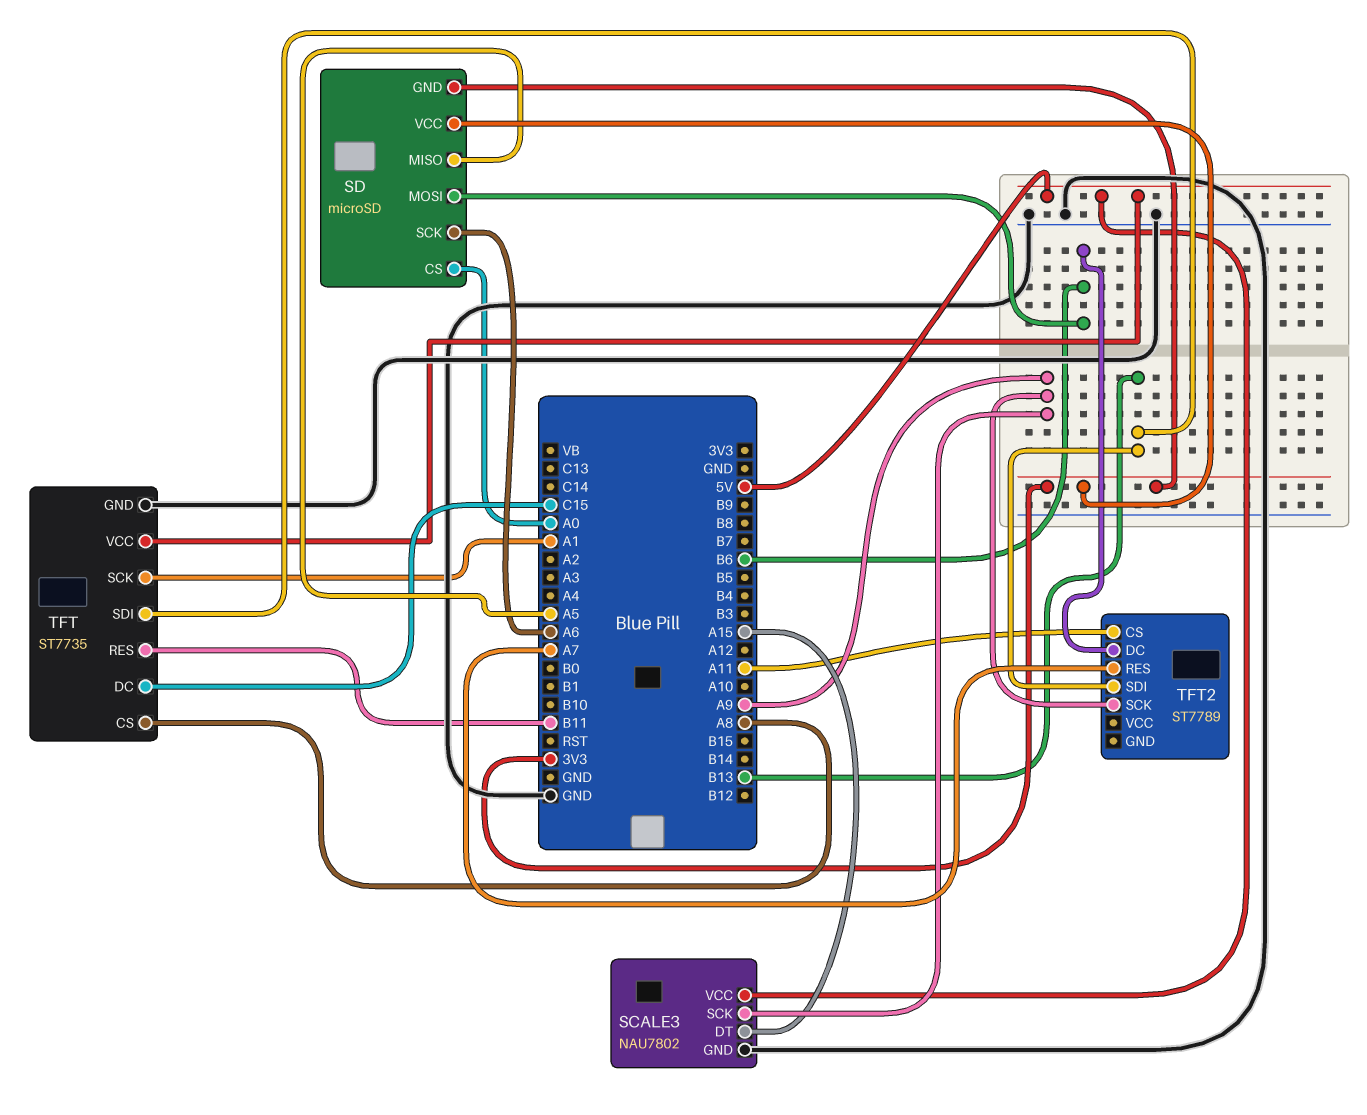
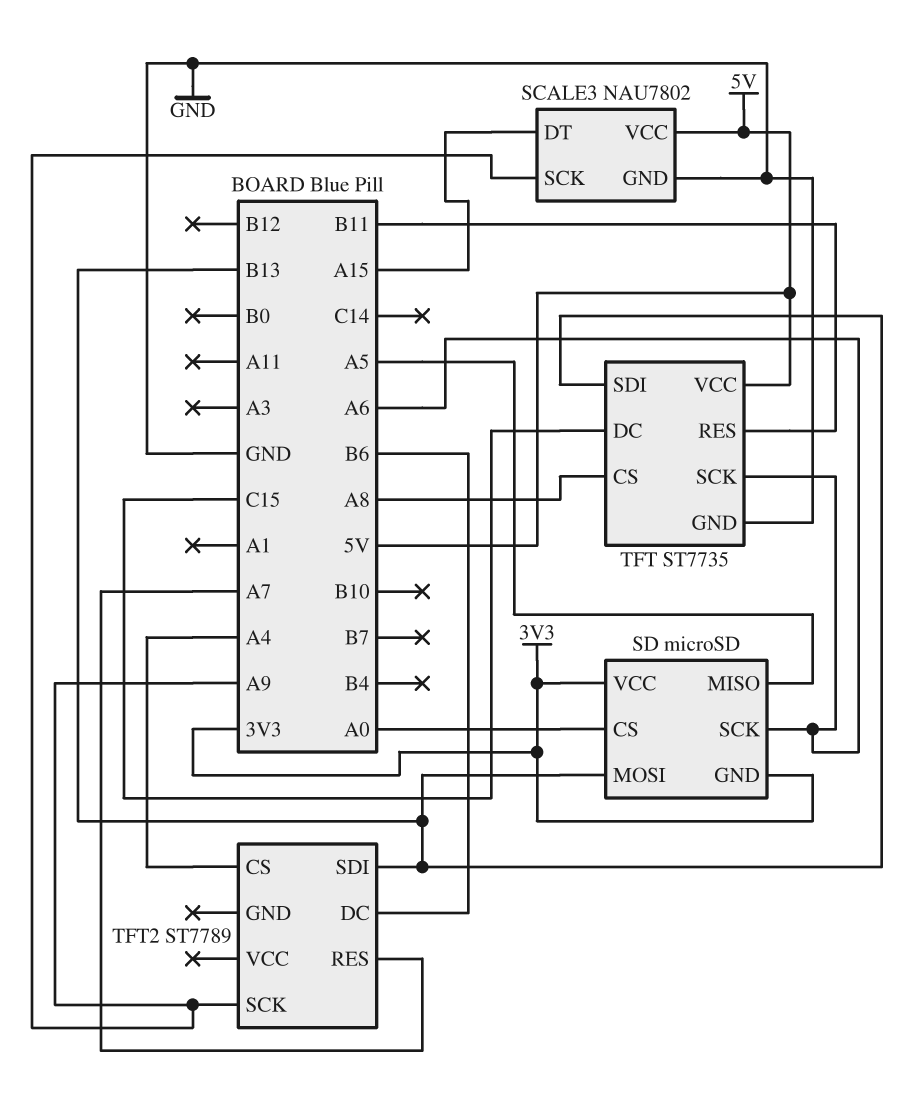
SD pin MOSI: B6 -> B13
TFT pin SCK: A1 -> A6
TFT2 pin CS: A11 -> A4

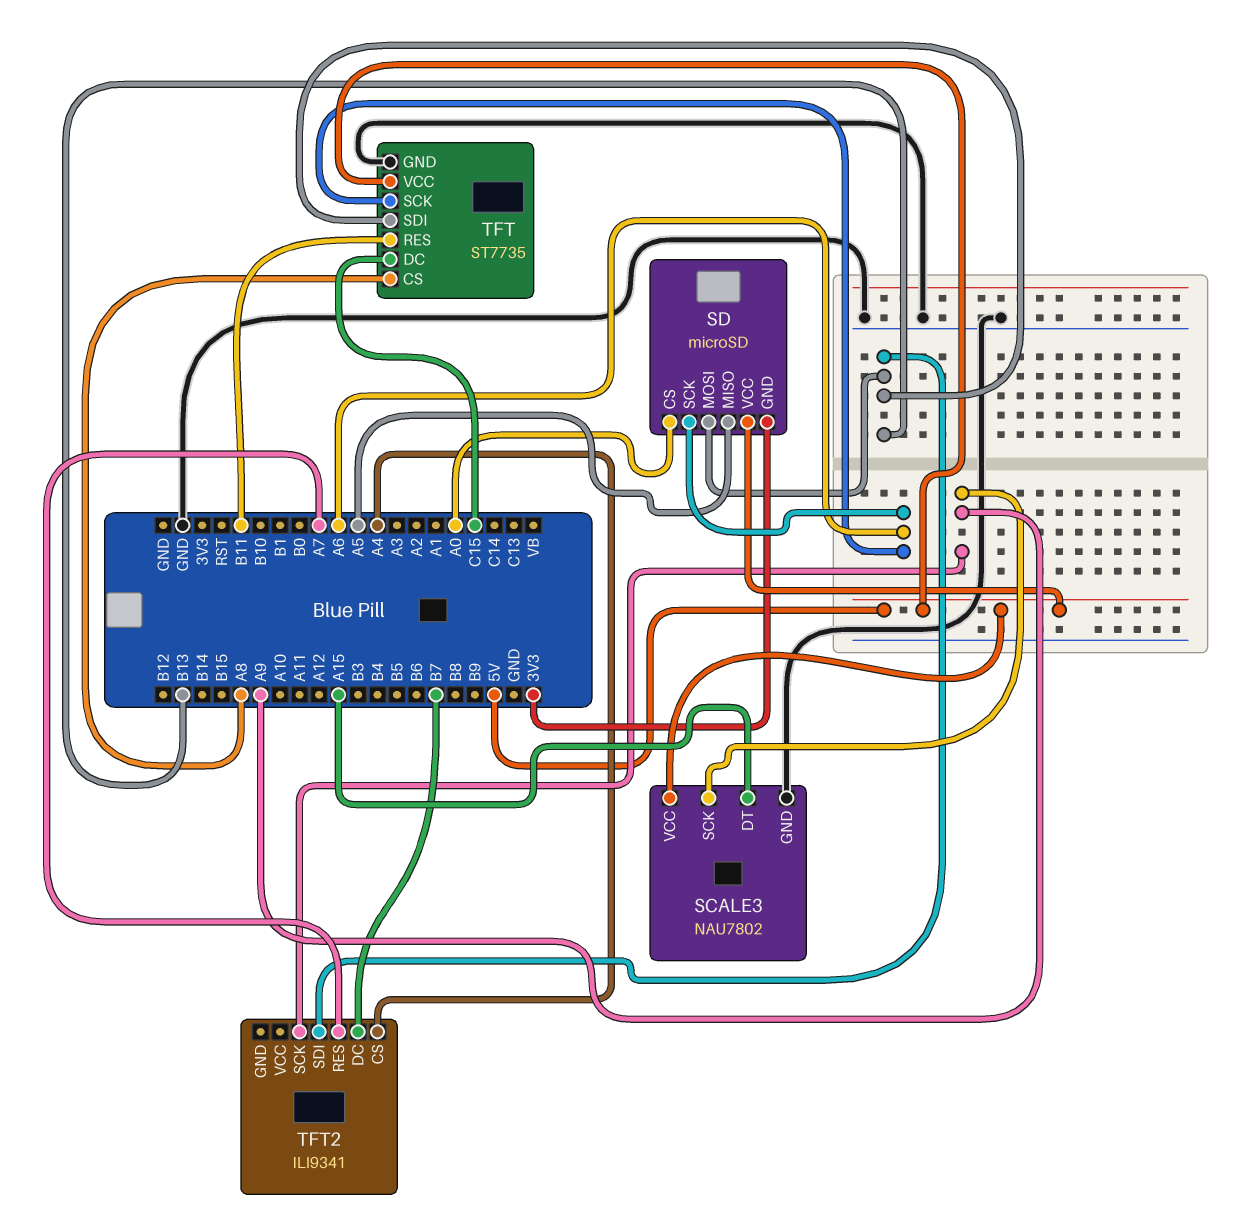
SD pin VCC: 3V3 -> 5V
TFT2: ST7789 -> ILI9341
TFT2 pin DC: B6 -> B7

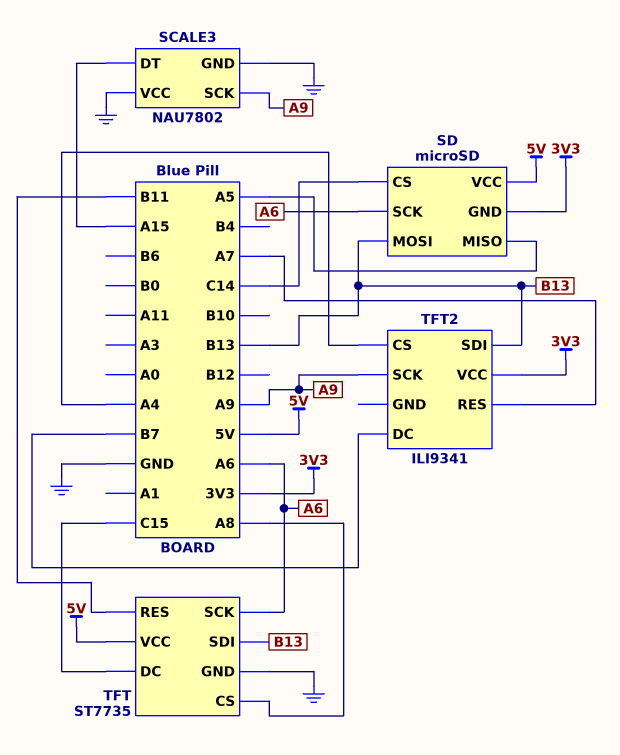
SCALE3 pin VCC: 5V -> GND
SD pin CS: A0 -> C14
TFT2 pin VCC: none -> 3V3

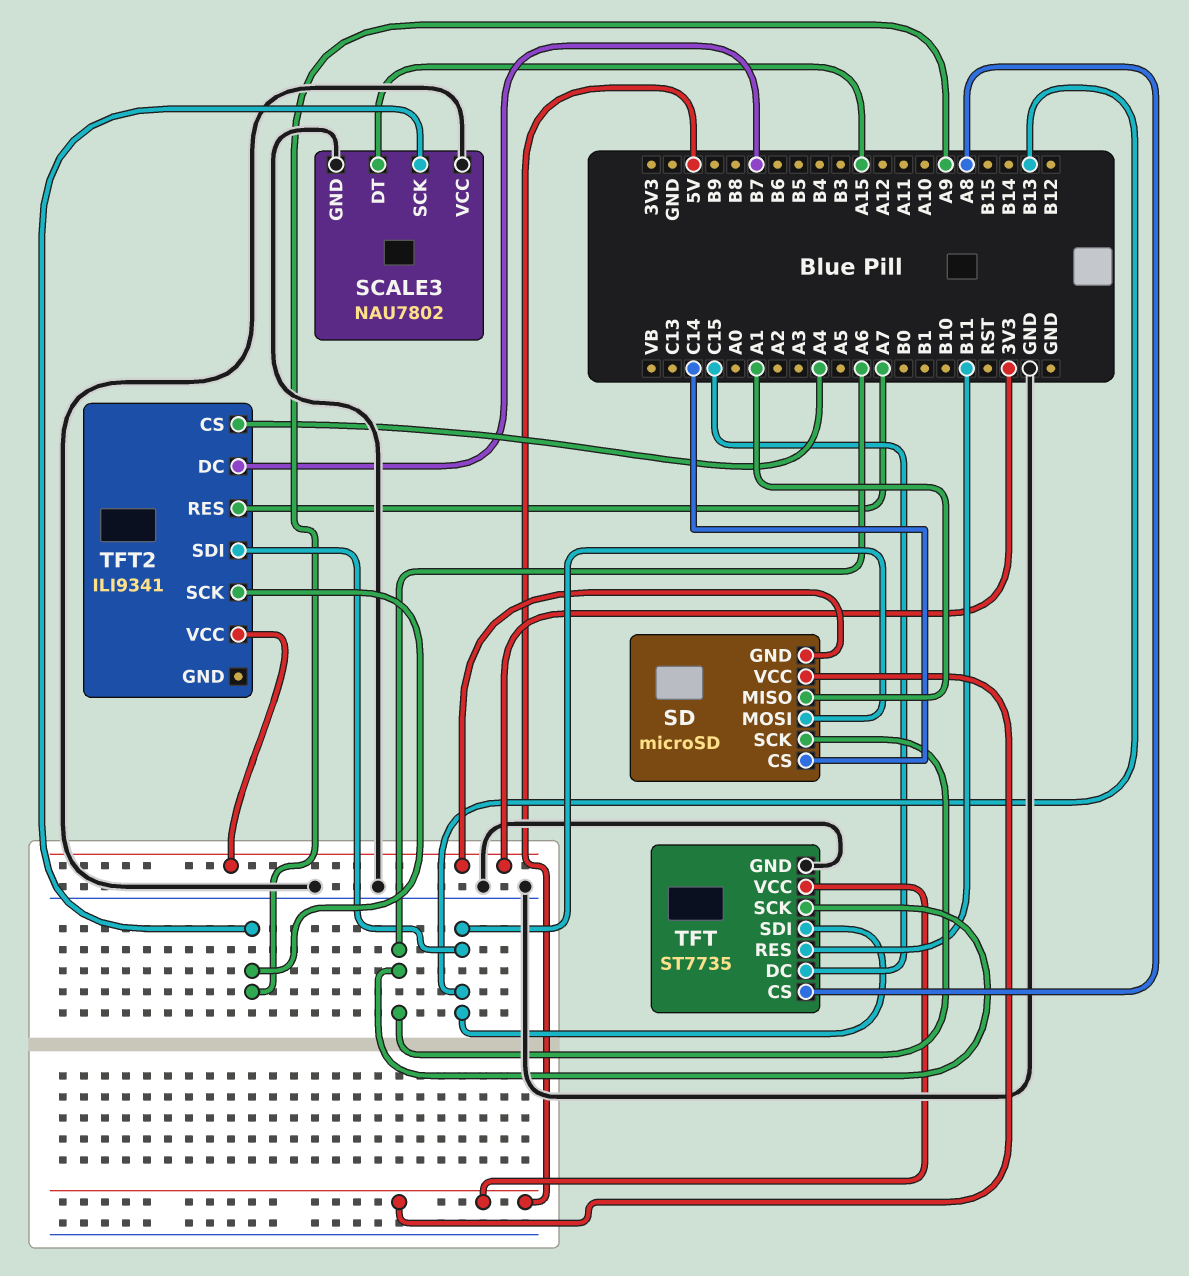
SD pin MISO: A5 -> A1

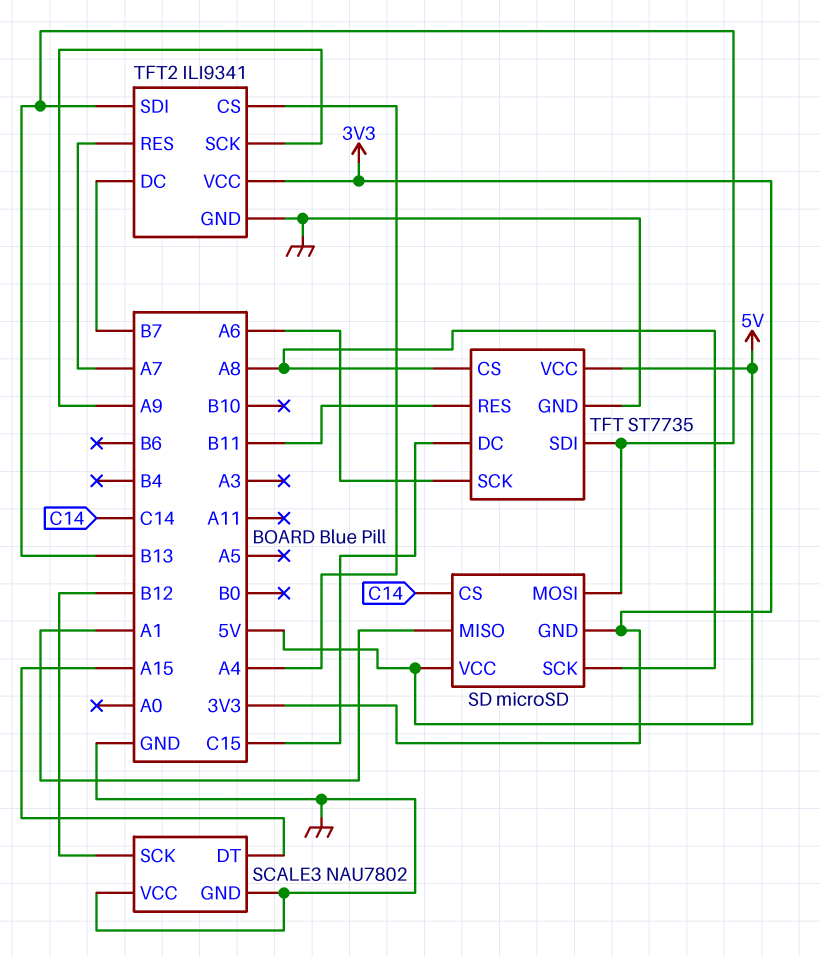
SCALE3 pin SCK: A9 -> B12
SD pin SCK: A6 -> A8
TFT2 pin GND: none -> GND

